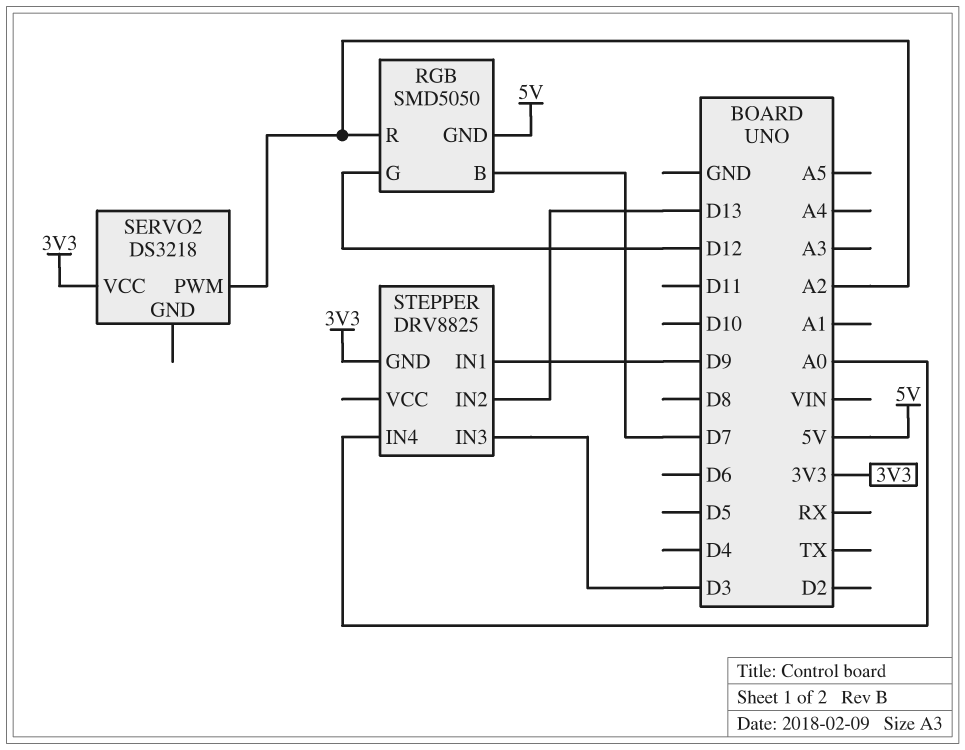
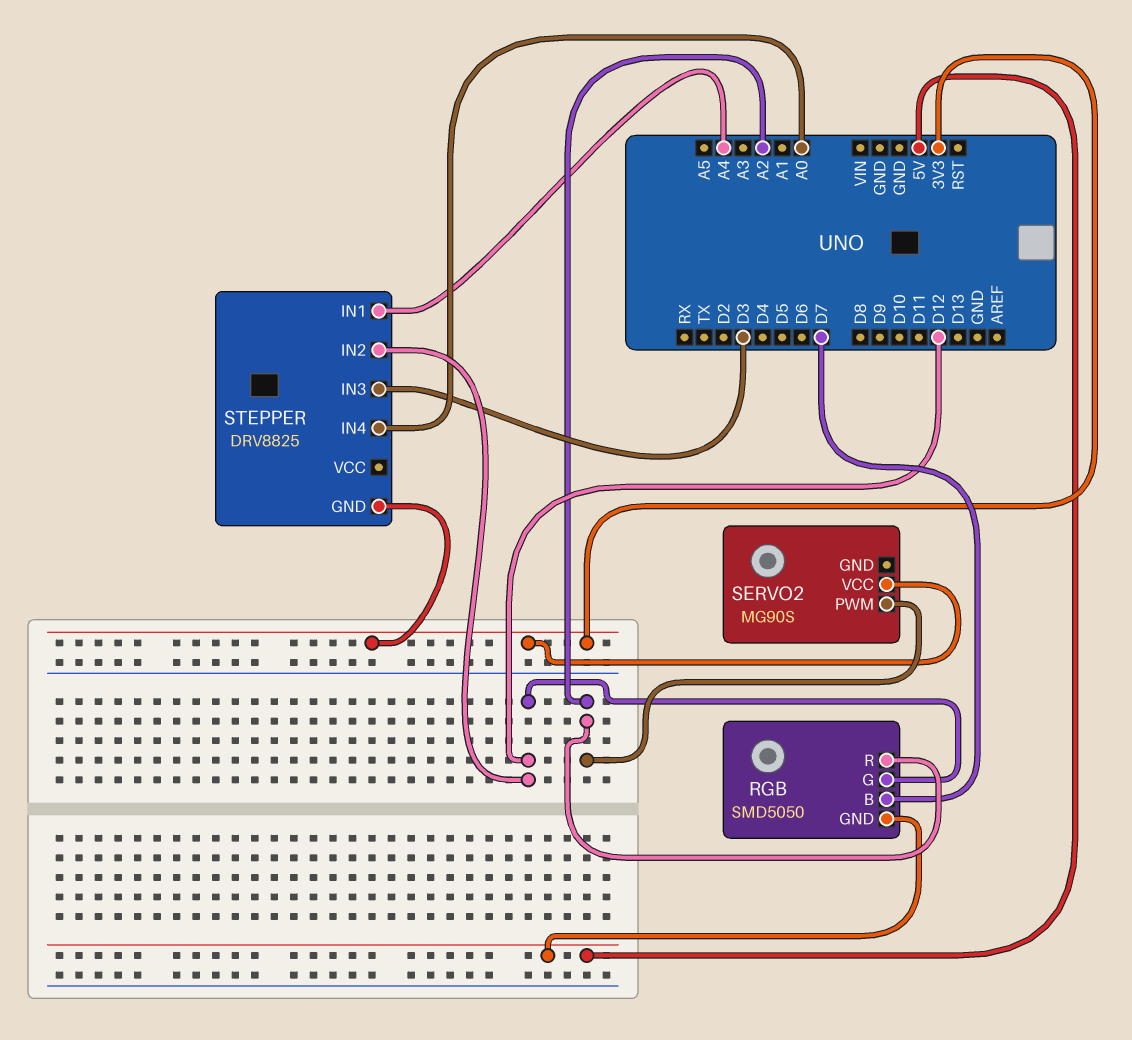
SERVO2: DS3218 -> MG90S
STEPPER pin IN1: D9 -> A4
STEPPER pin IN2: D13 -> D12

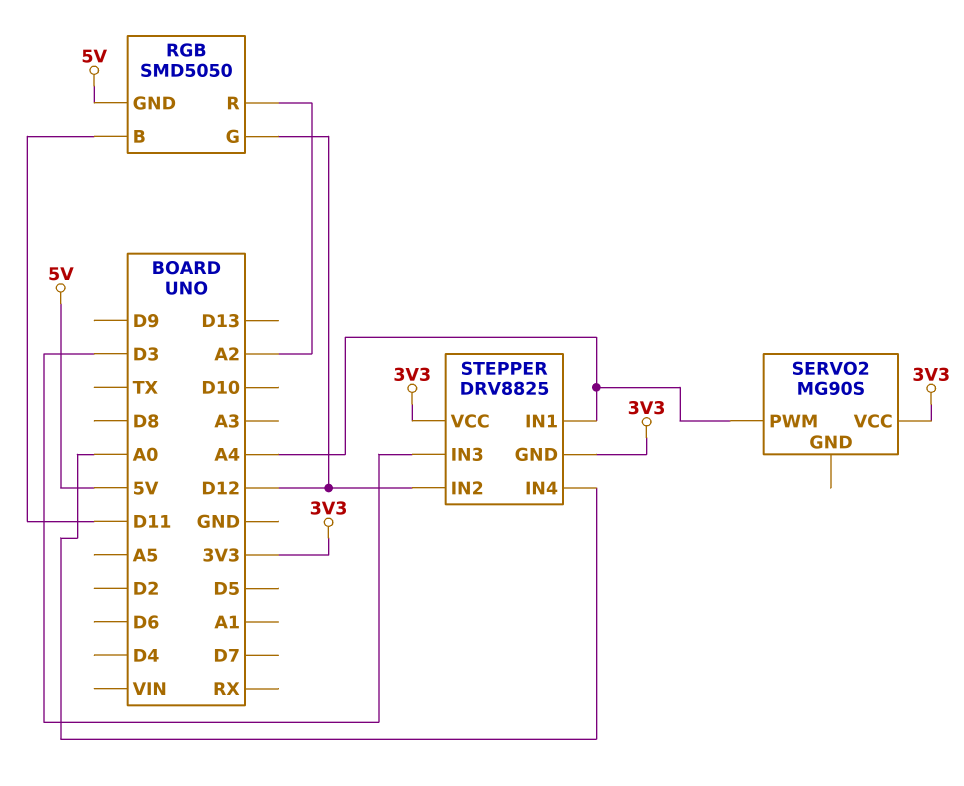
RGB pin B: D7 -> D11
SERVO2 pin PWM: A2 -> A4
STEPPER pin VCC: none -> 3V3

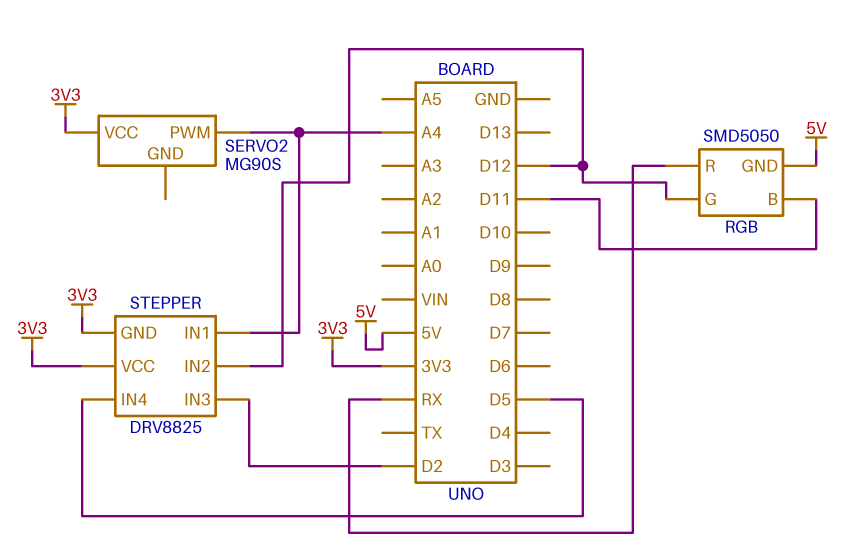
RGB pin R: A2 -> RX
STEPPER pin IN3: D3 -> D2
STEPPER pin IN4: A0 -> D5

